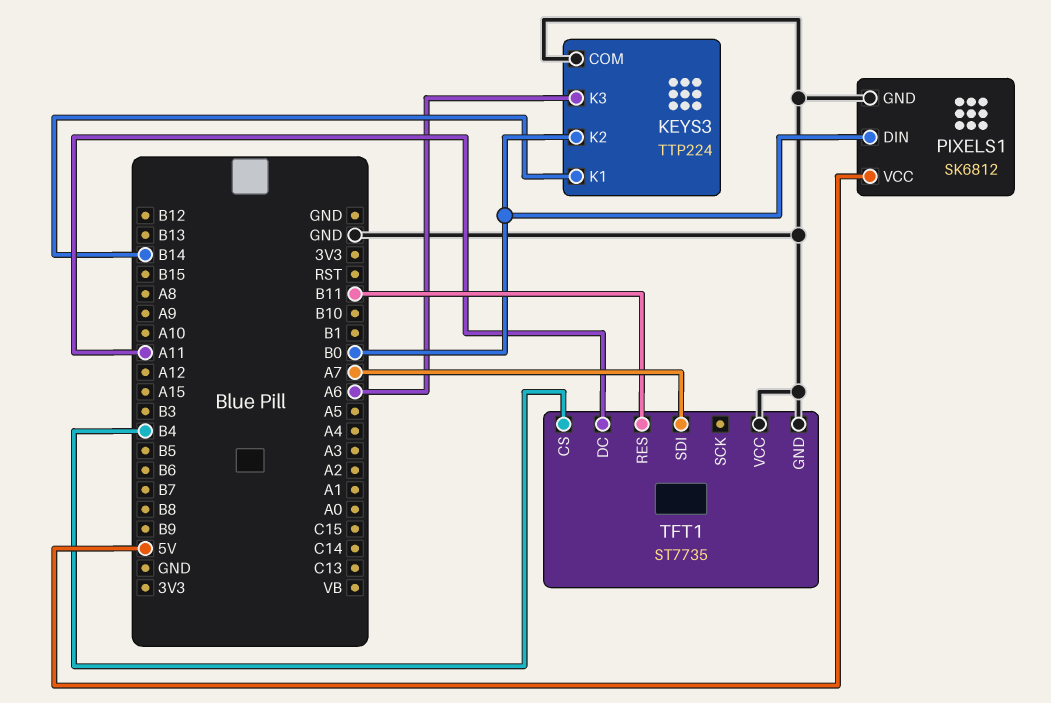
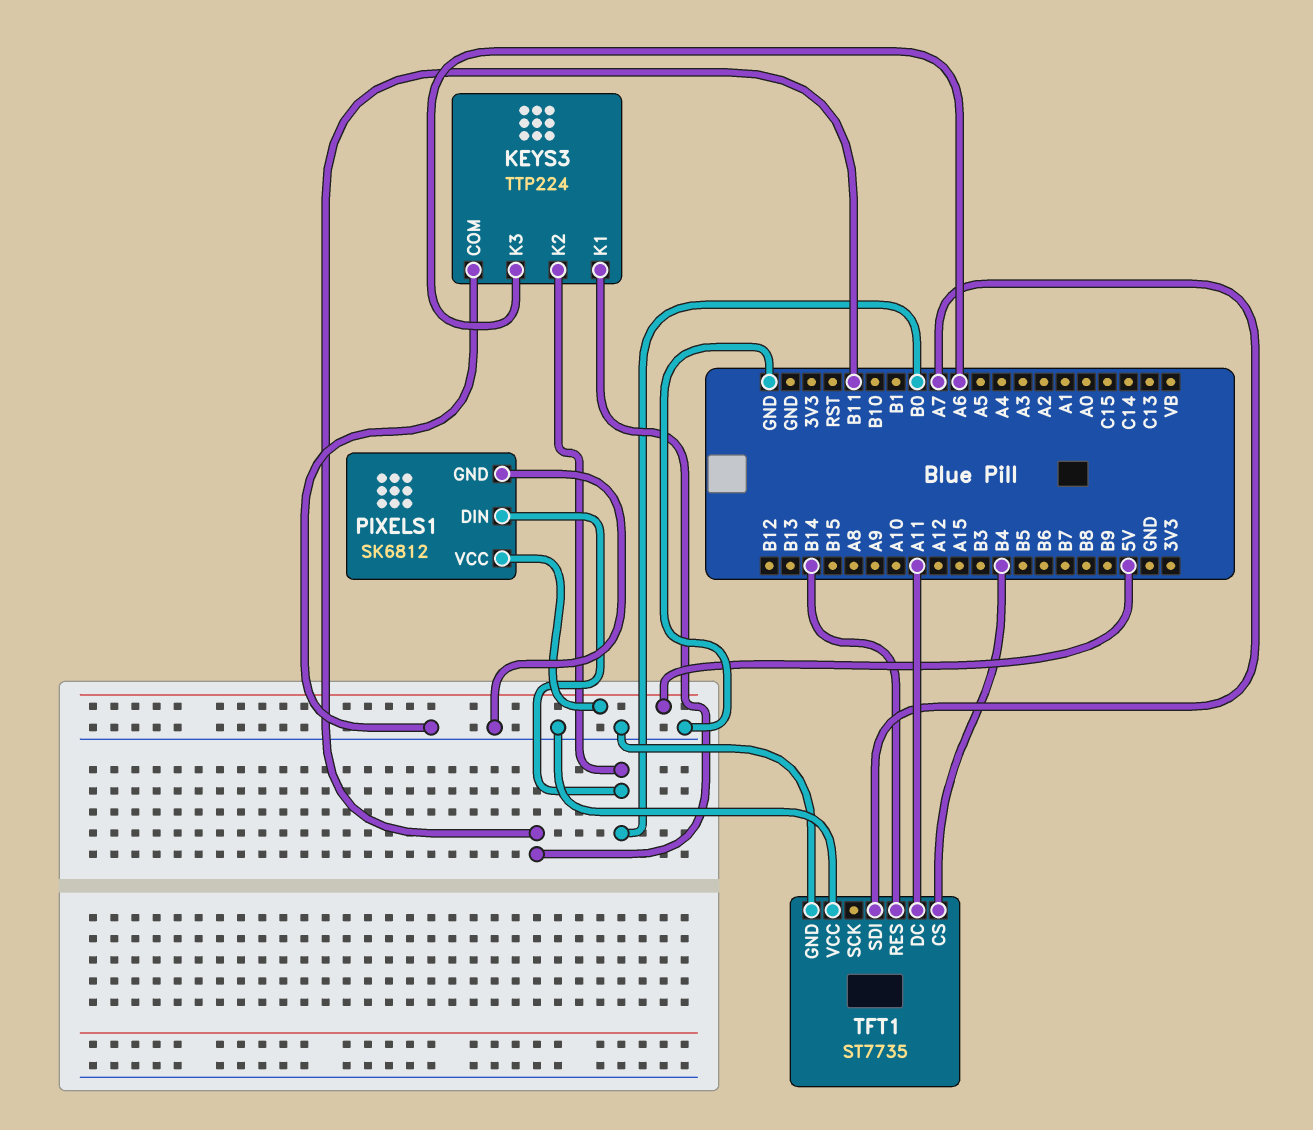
KEYS3 pin K1: B14 -> B11
TFT1 pin RES: B11 -> B14

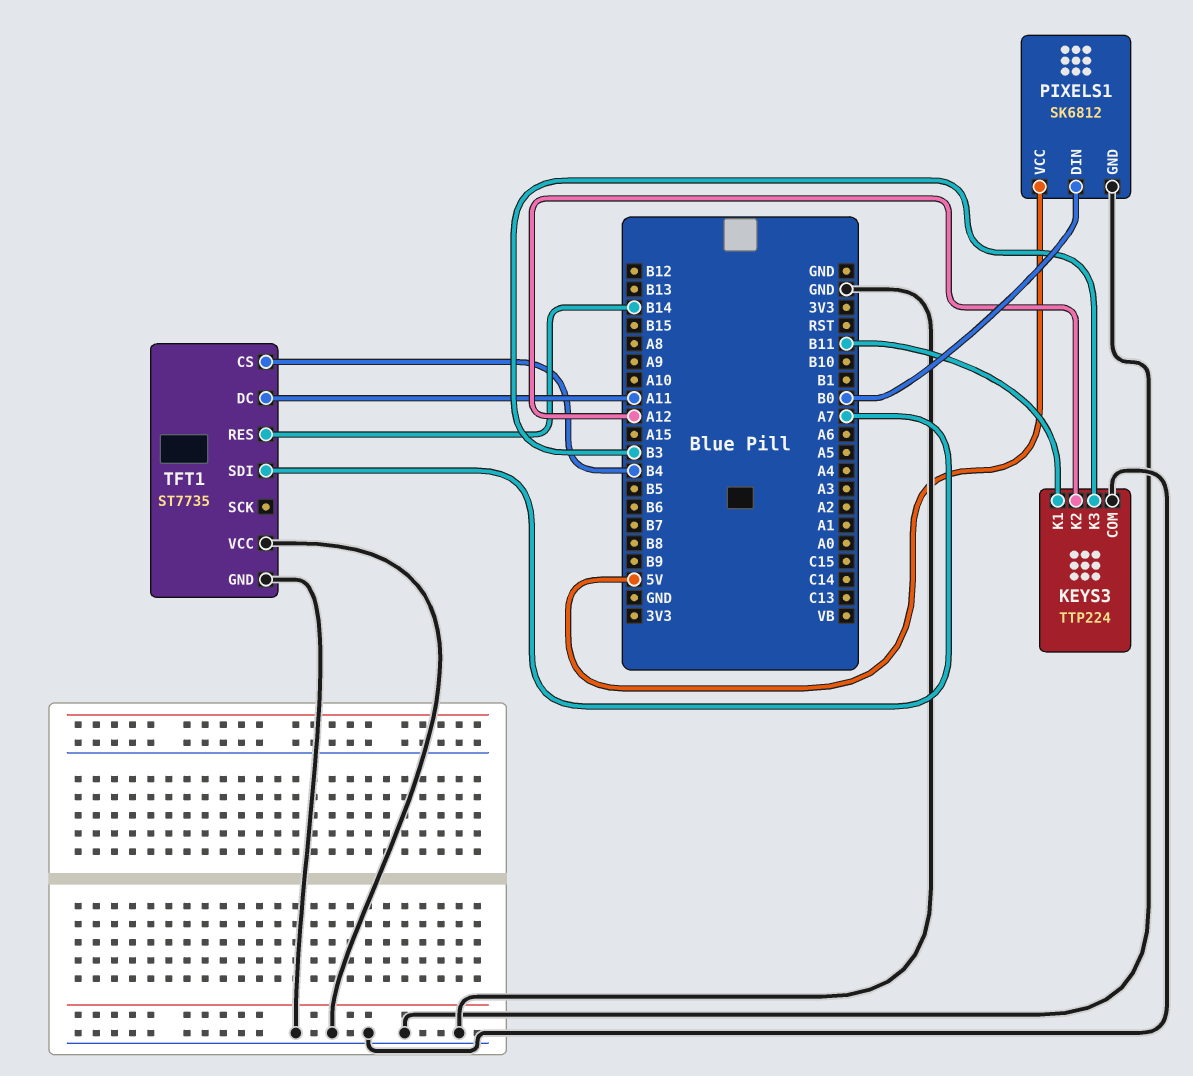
KEYS3 pin K2: B0 -> A12
KEYS3 pin K3: A6 -> B3

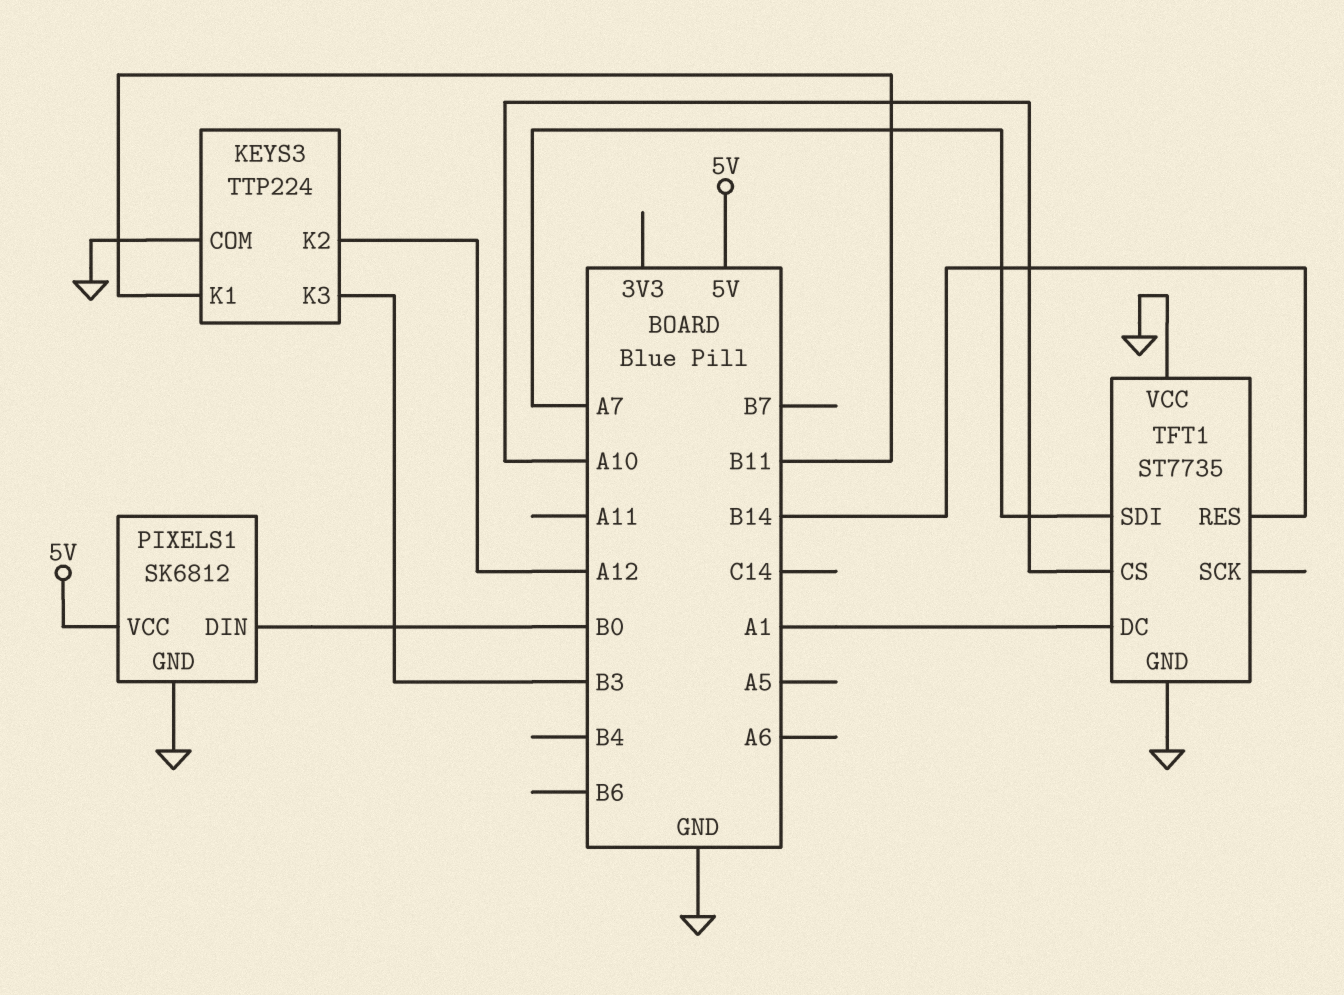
TFT1 pin CS: B4 -> A10
TFT1 pin DC: A11 -> A1

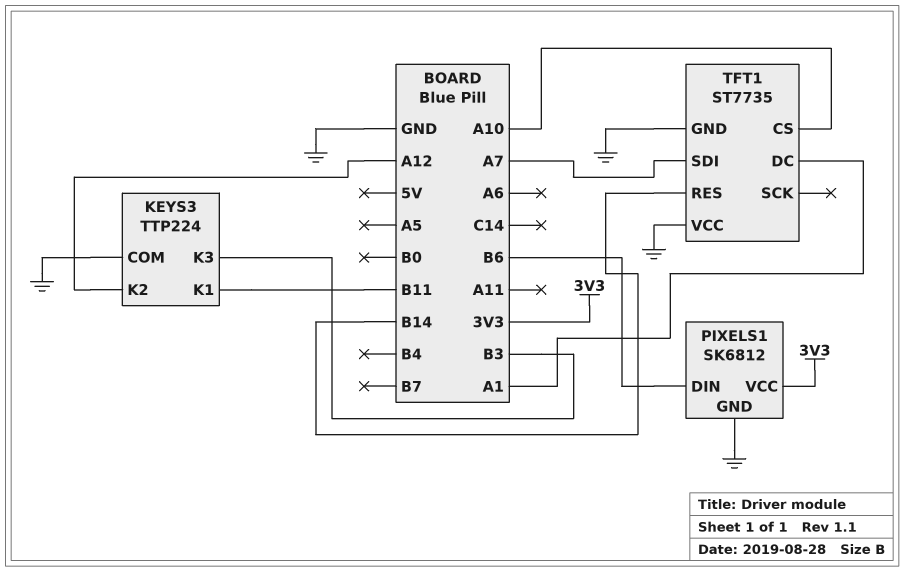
PIXELS1 pin DIN: B0 -> B6
PIXELS1 pin VCC: 5V -> 3V3

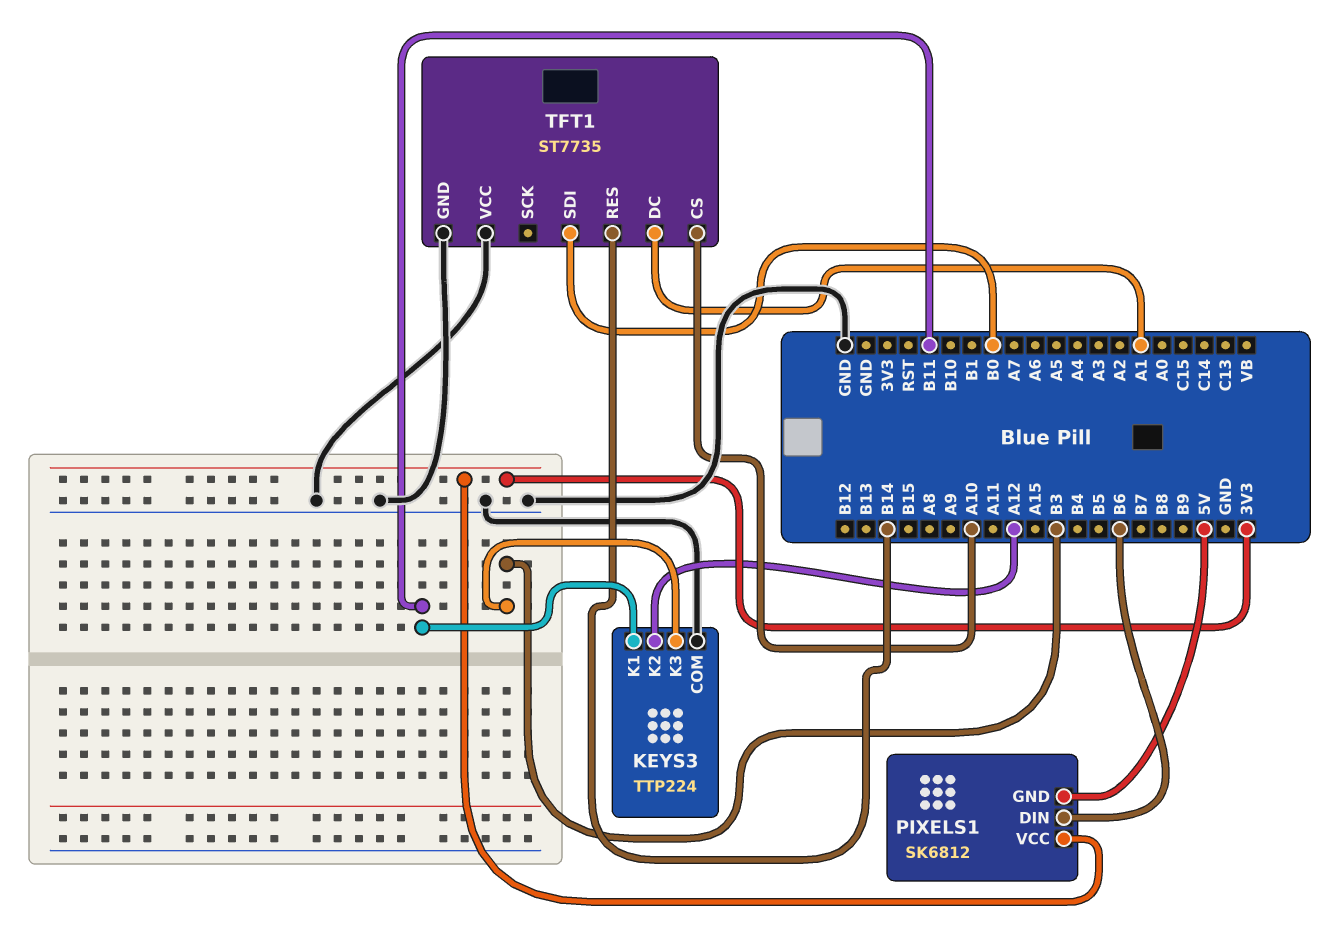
PIXELS1 pin GND: GND -> 5V
TFT1 pin SDI: A7 -> B0

